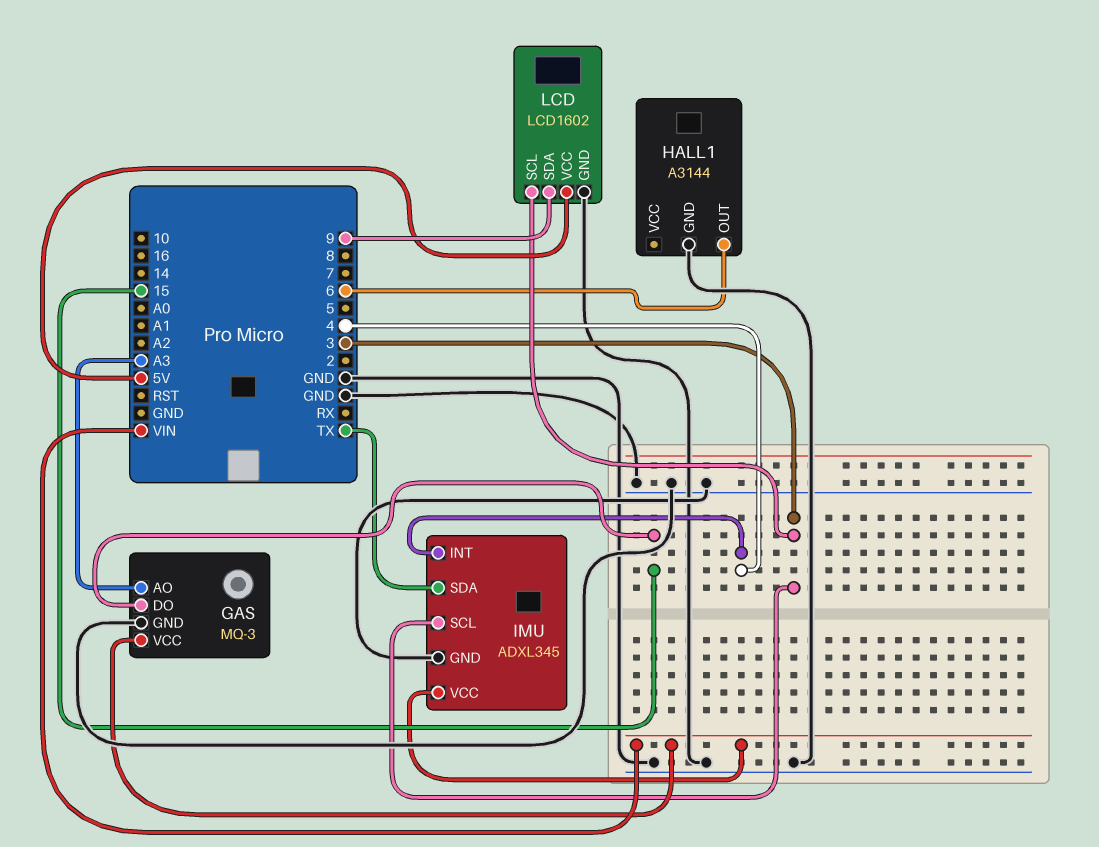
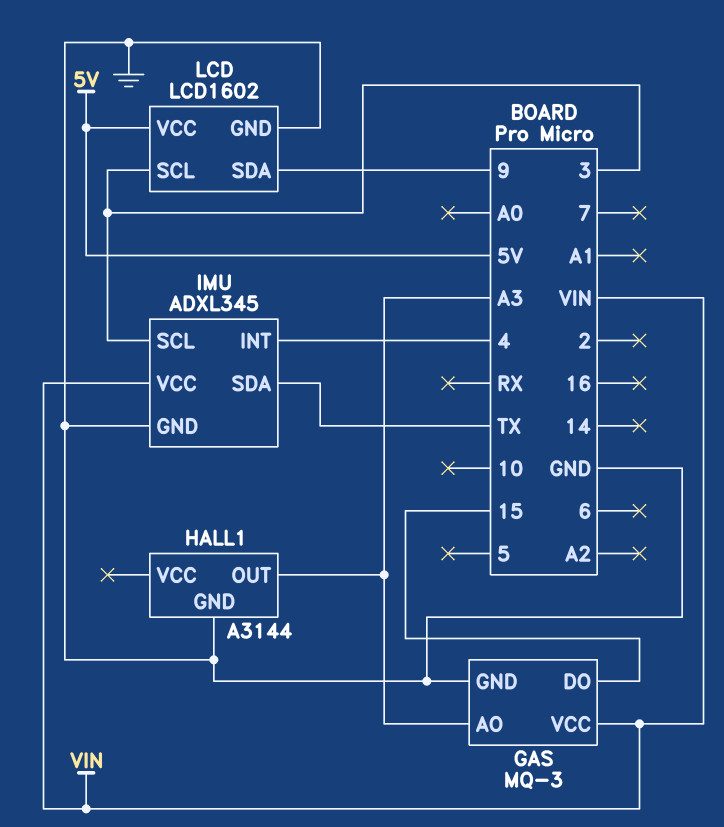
HALL1 pin OUT: 6 -> A3

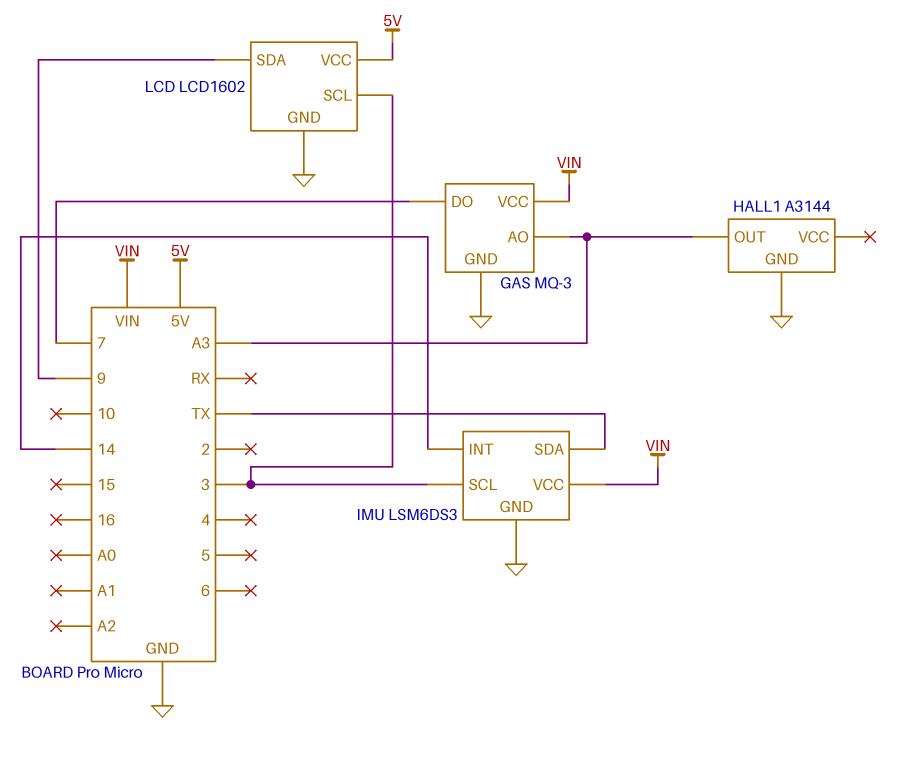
GAS pin DO: 15 -> 7
IMU: ADXL345 -> LSM6DS3
IMU pin INT: 4 -> 14

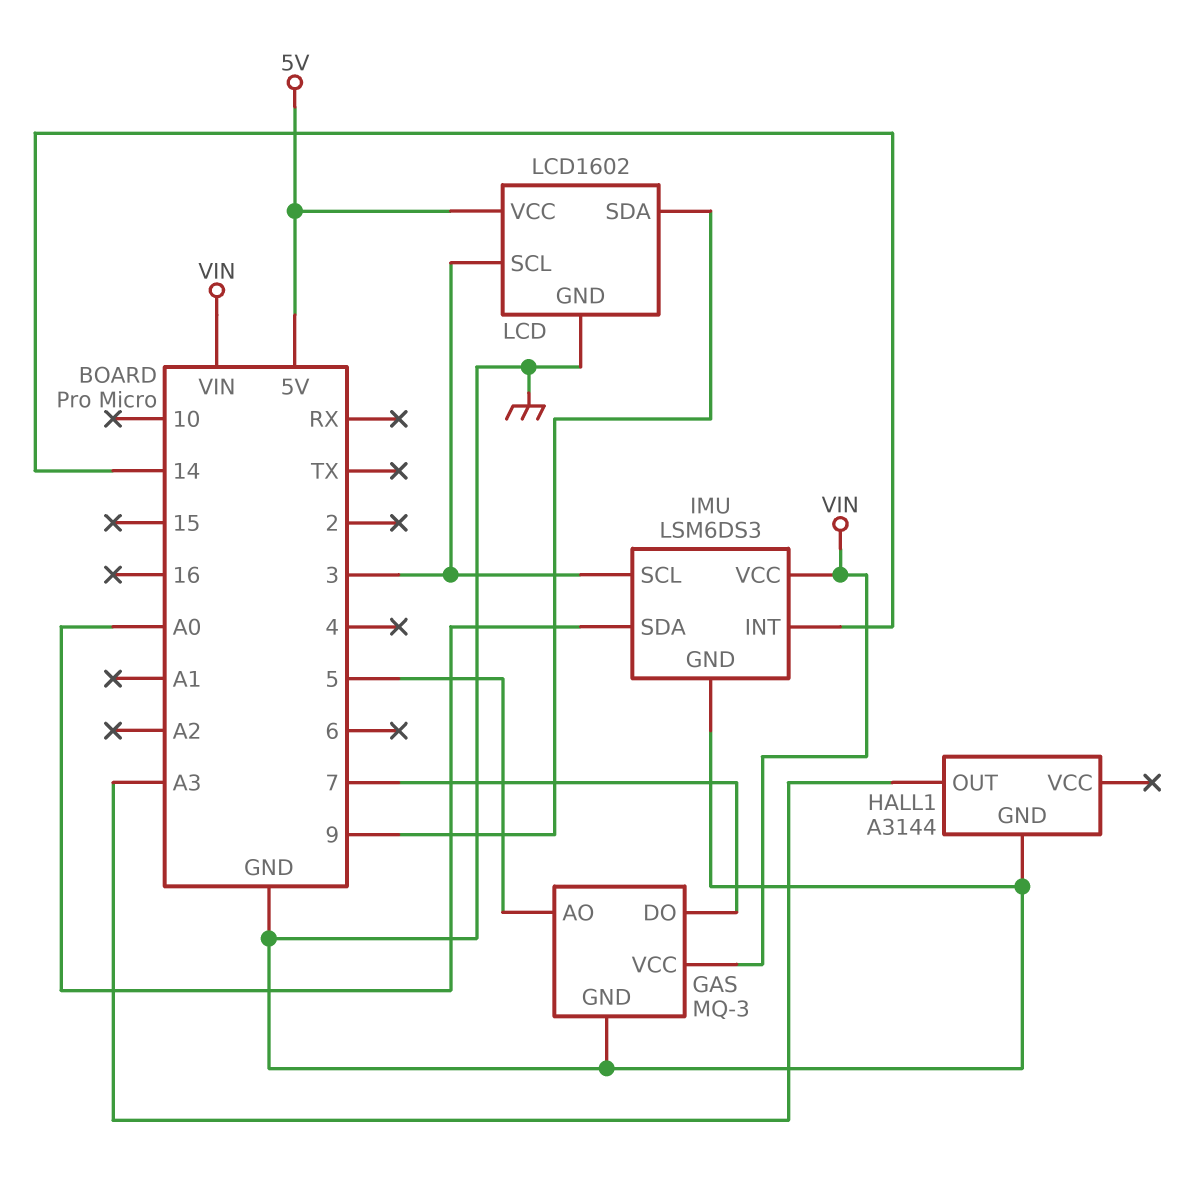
GAS pin AO: A3 -> 5
IMU pin SDA: TX -> A0

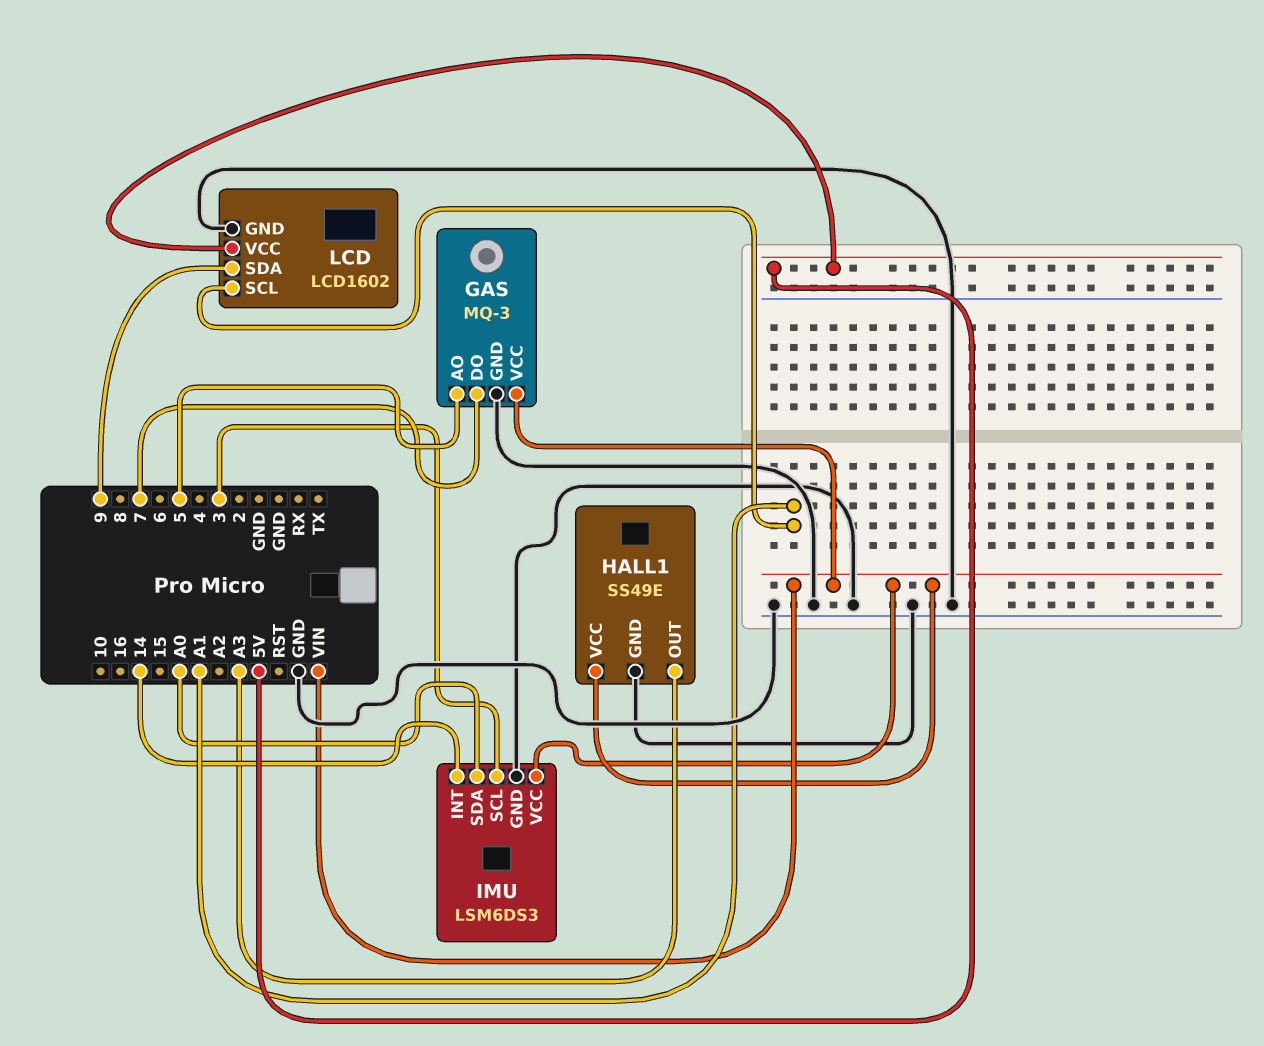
HALL1: A3144 -> SS49E
HALL1 pin VCC: none -> VIN
LCD pin SCL: 3 -> A1

